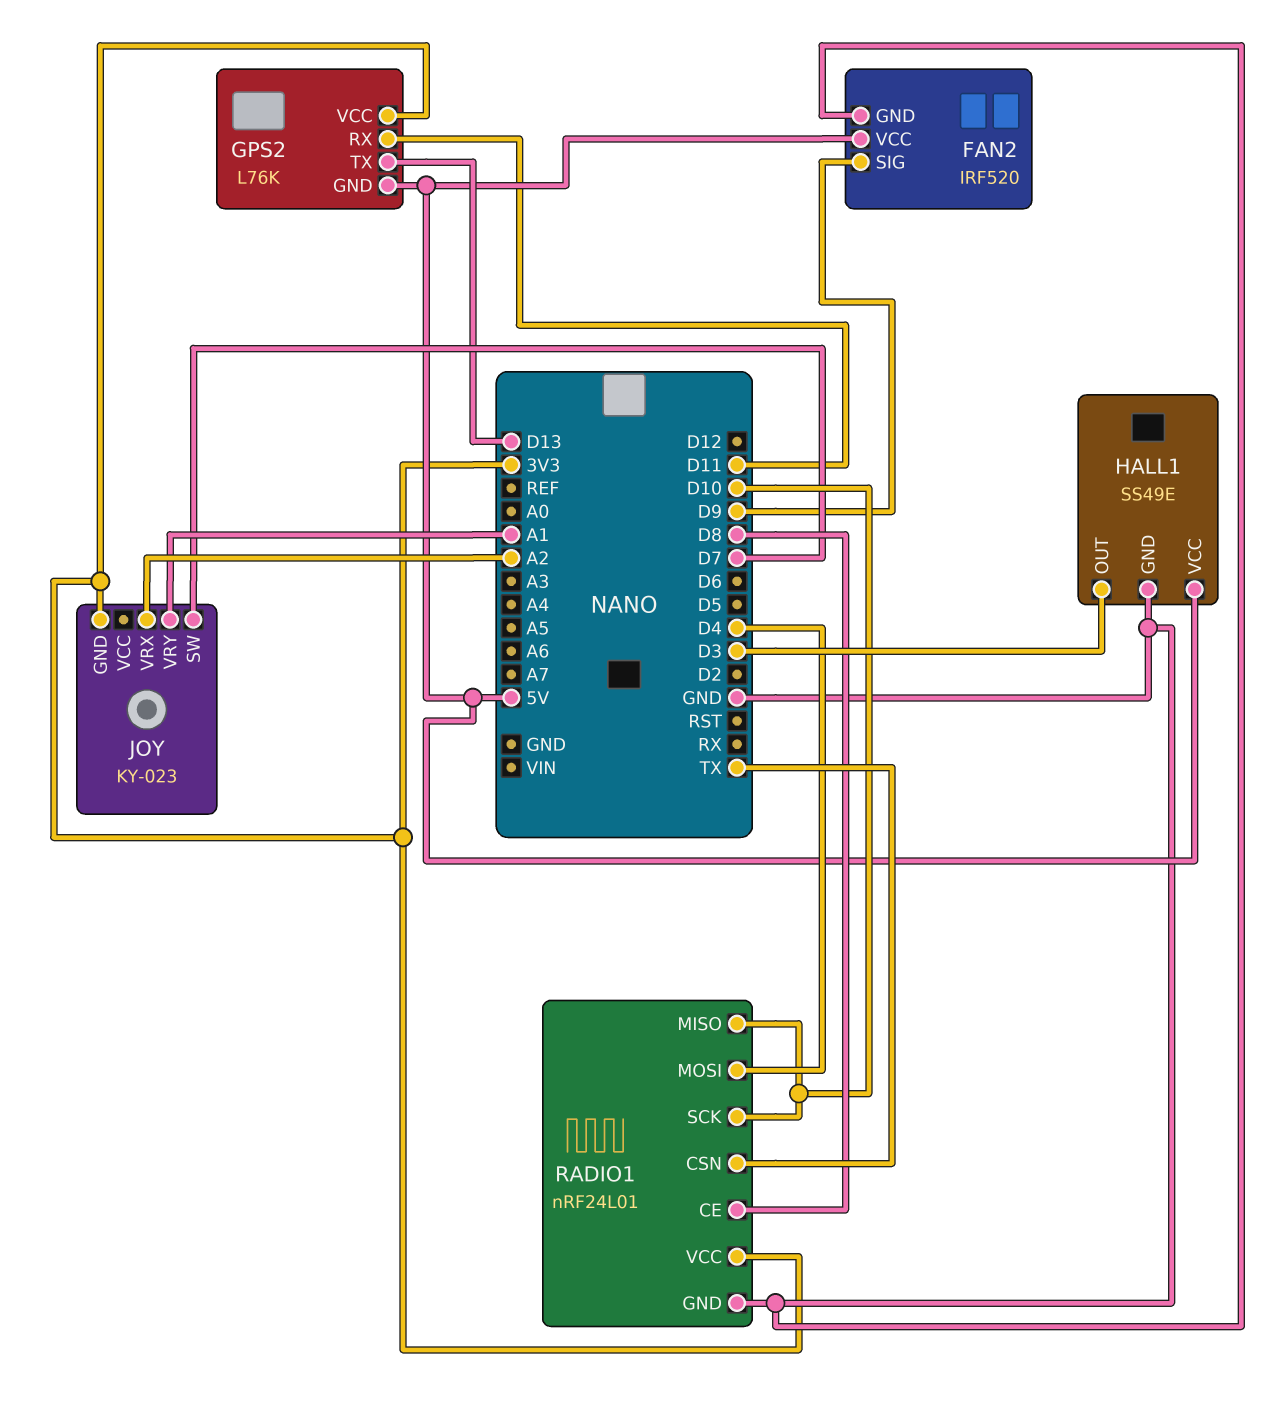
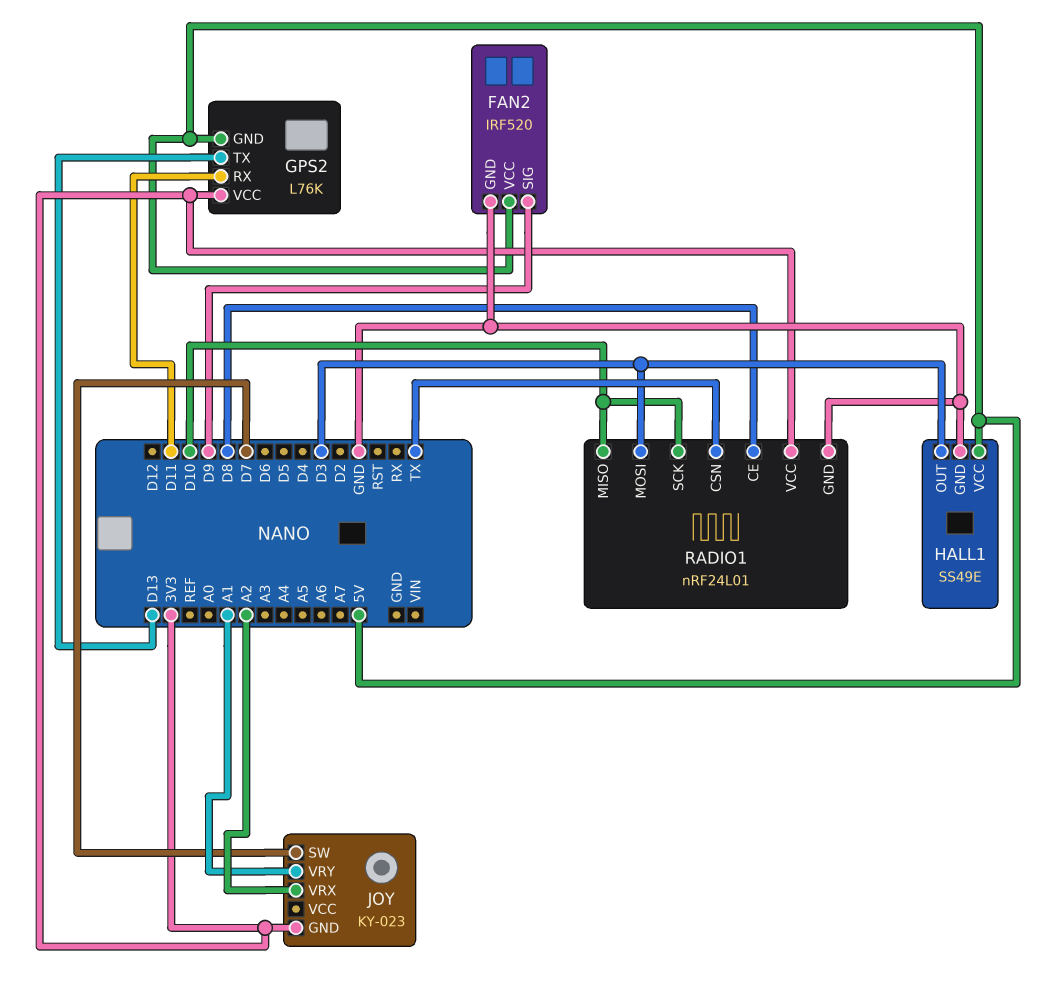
RADIO1 pin MOSI: D4 -> D3

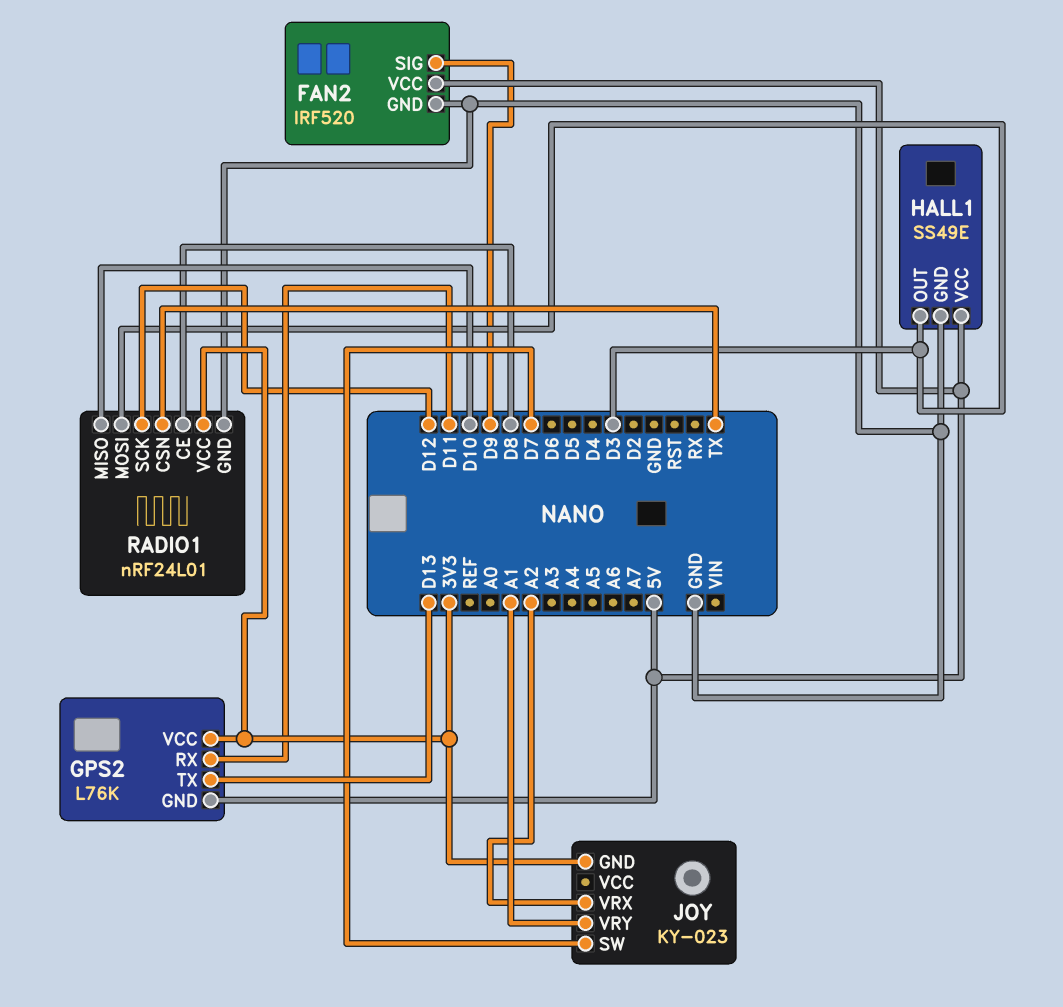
RADIO1 pin SCK: D10 -> D12

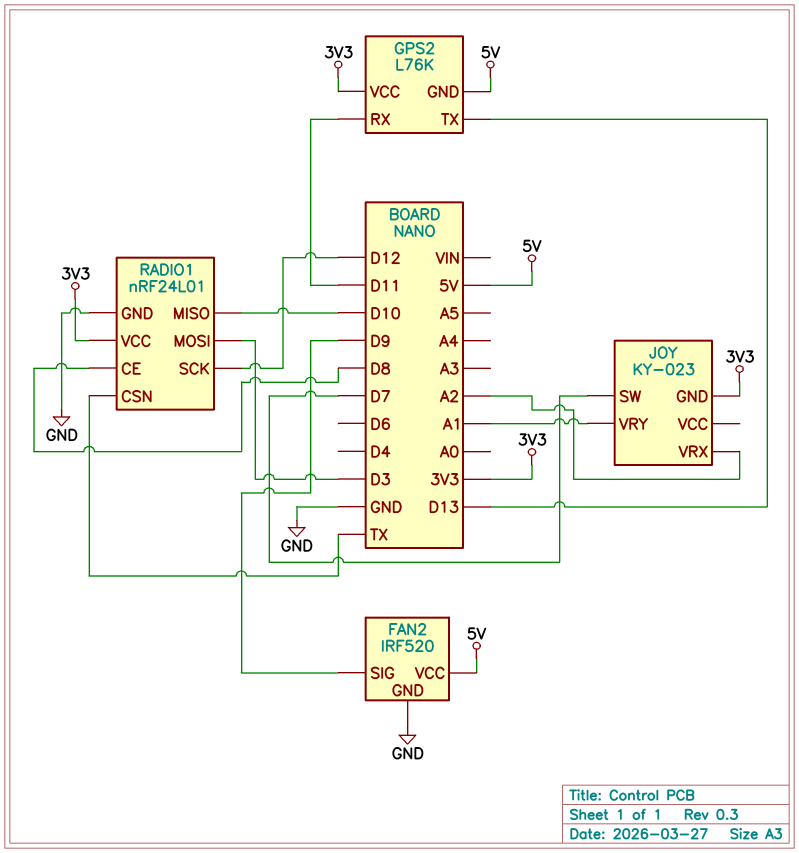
HALL1: SS49E -> none
HALL1 pin GND: GND -> none
HALL1 pin OUT: D3 -> none
HALL1 pin VCC: 5V -> none

